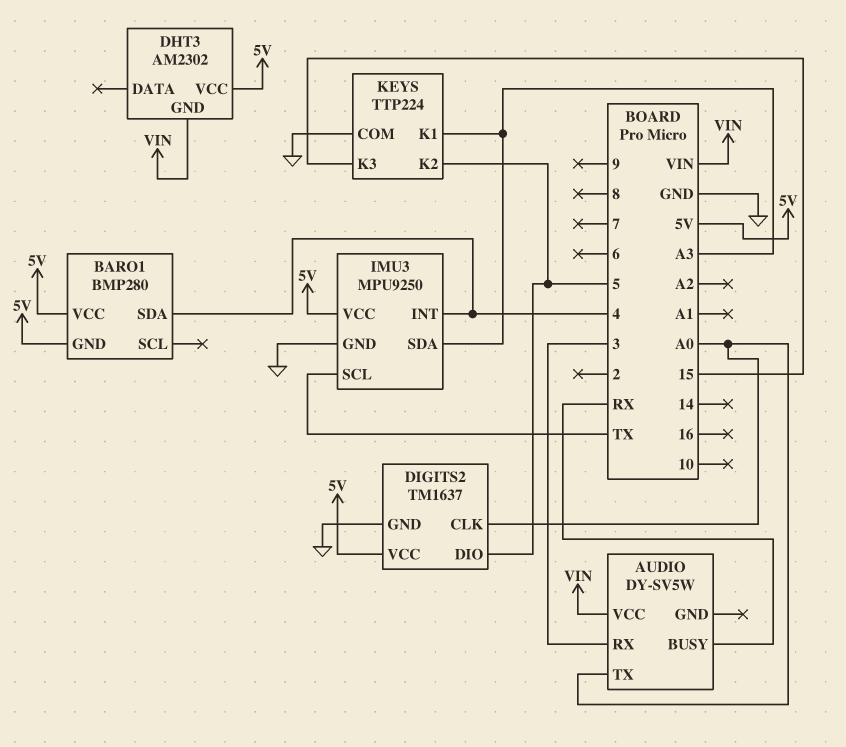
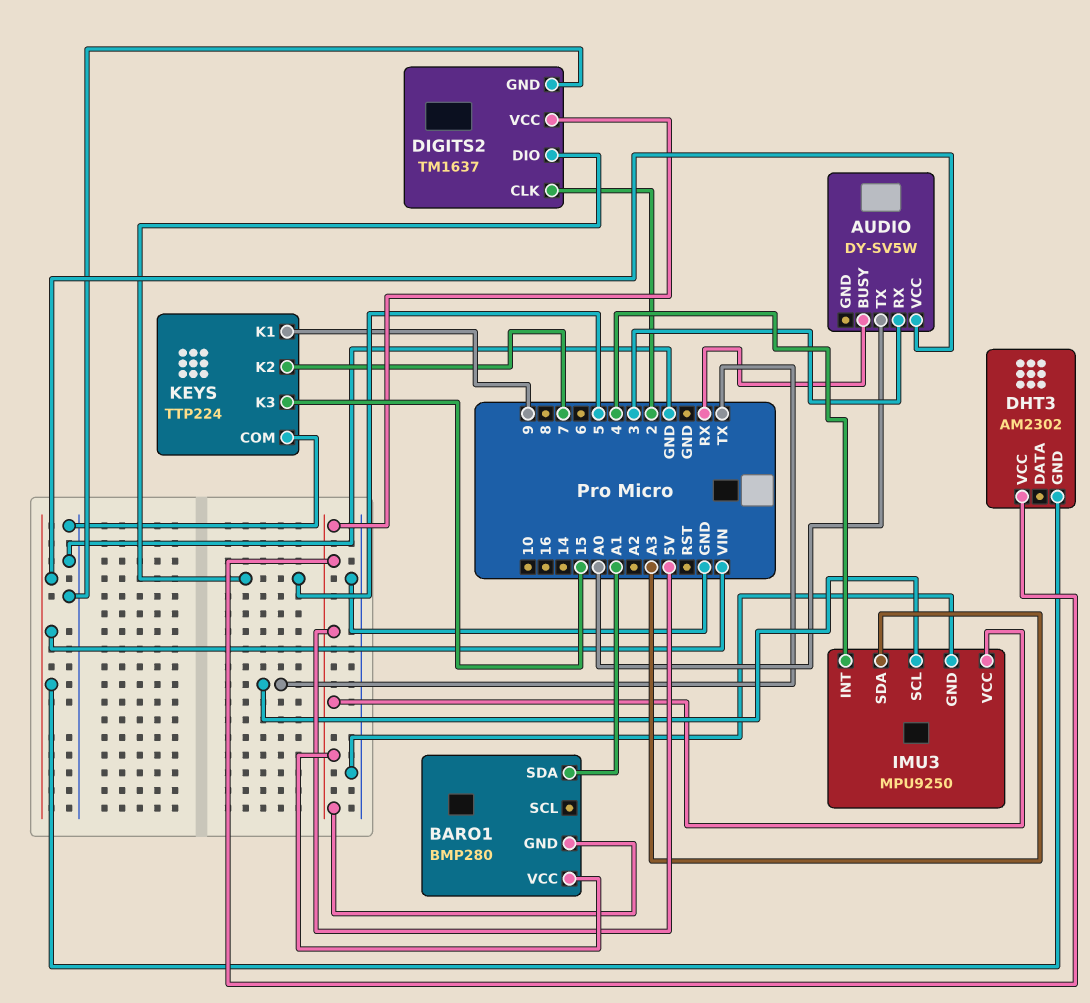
BARO1 pin SDA: 4 -> A1
DIGITS2 pin CLK: A0 -> 2
KEYS pin K1: A3 -> 9
KEYS pin K2: 5 -> 7

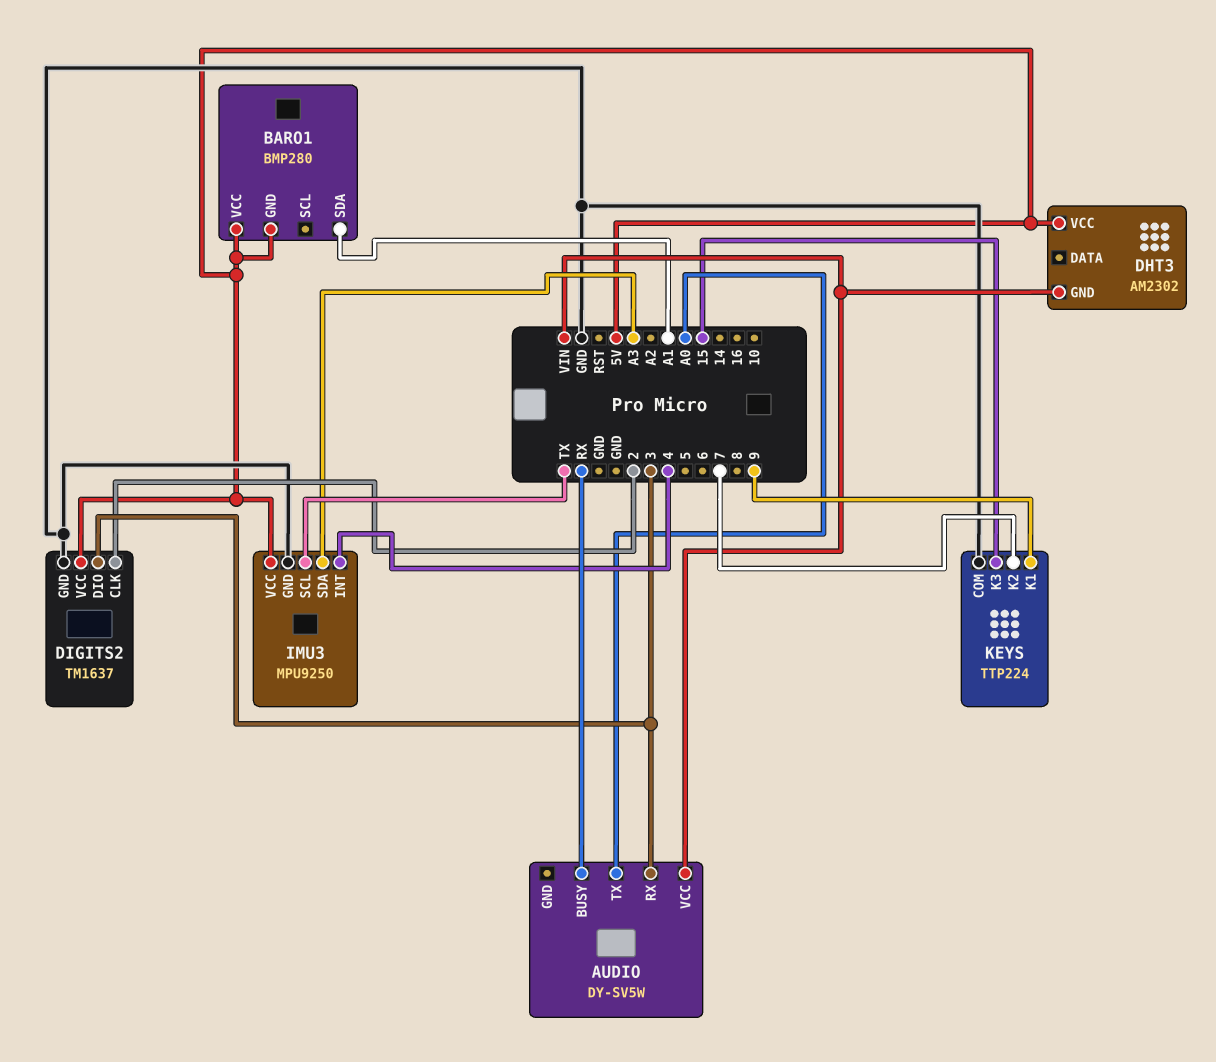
DIGITS2 pin DIO: 5 -> 3

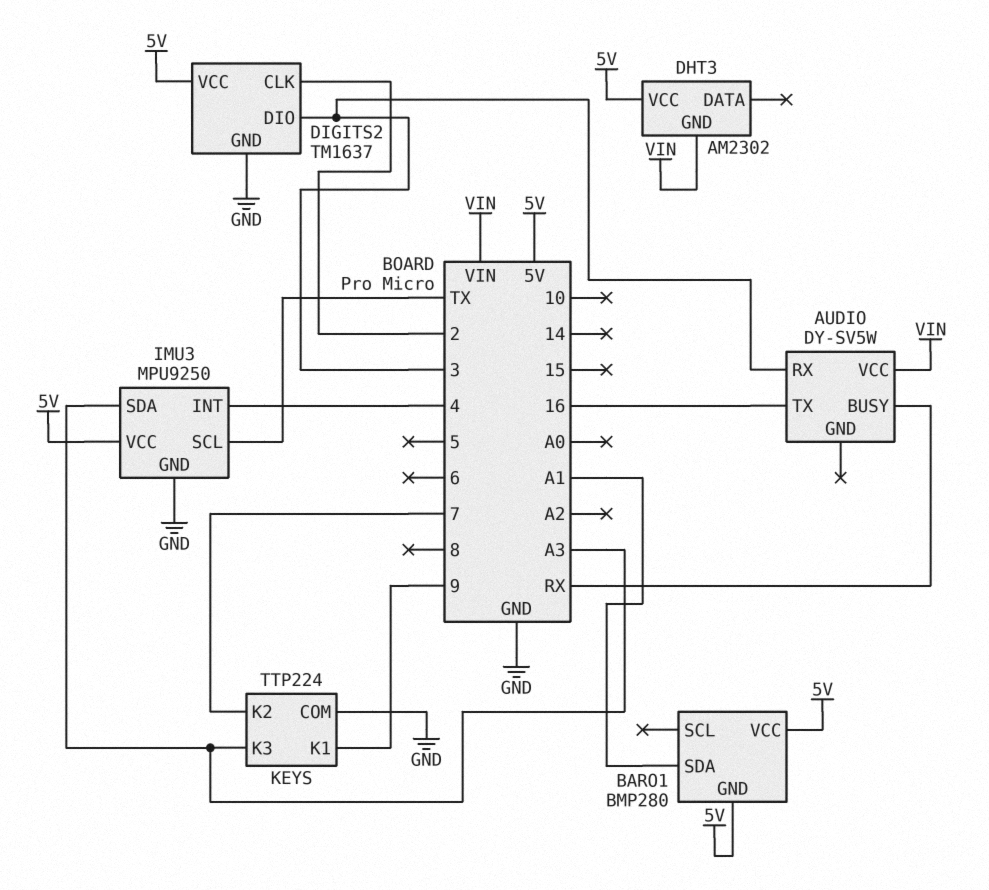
AUDIO pin TX: A0 -> 16
KEYS pin K3: 15 -> A3

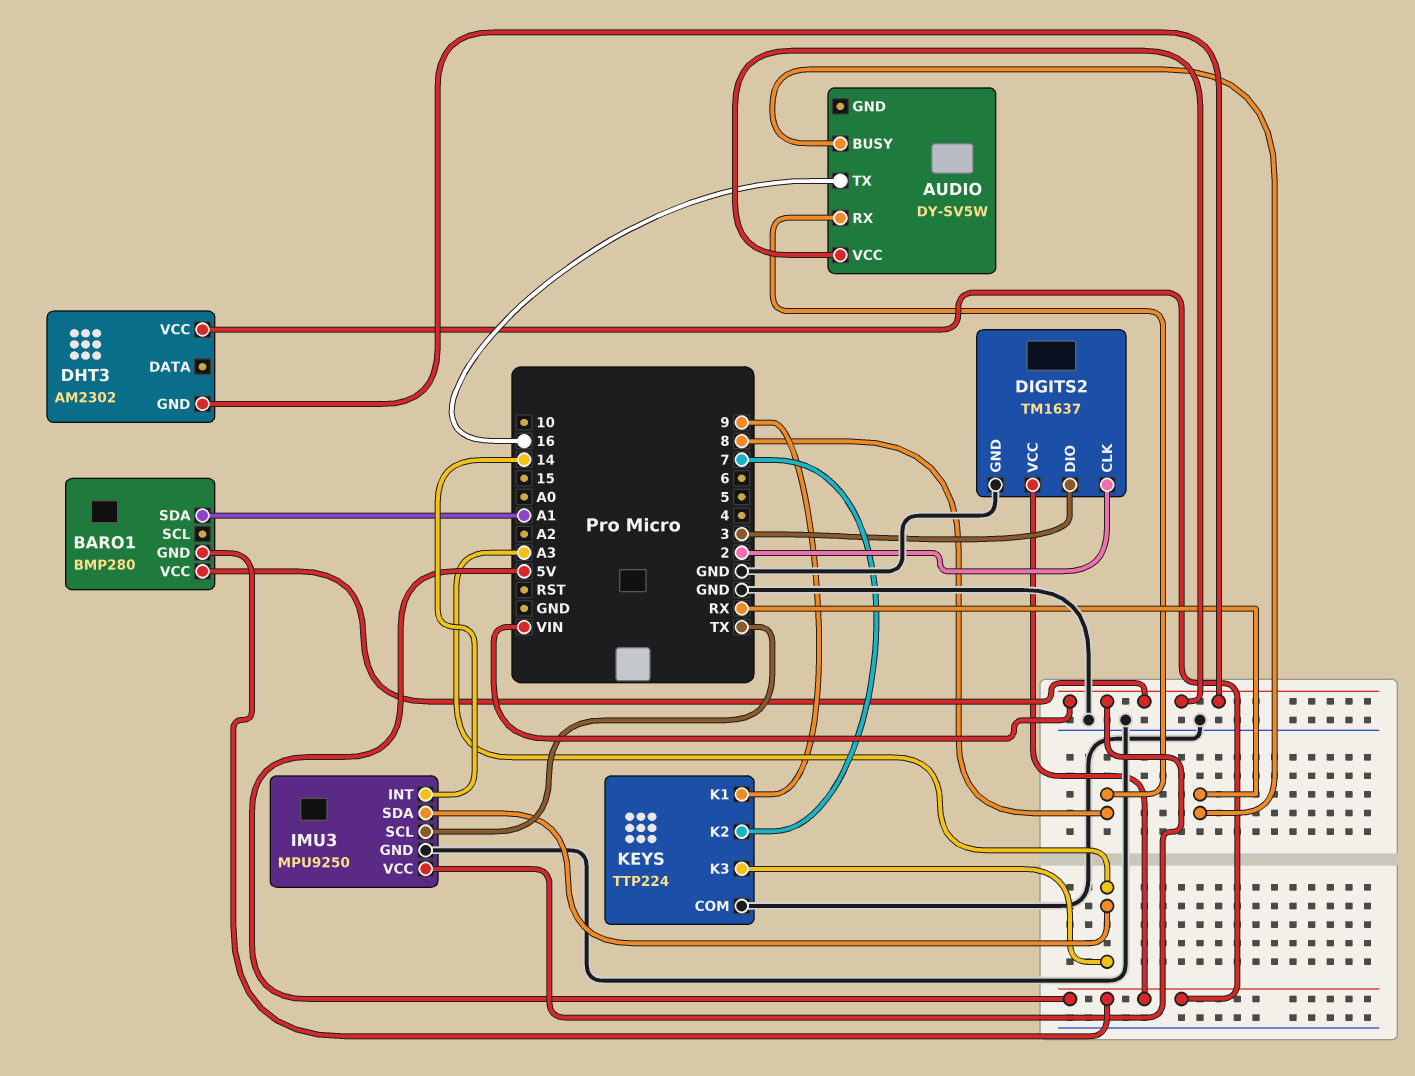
AUDIO pin RX: 3 -> 8
BARO1 pin VCC: 5V -> VIN
IMU3 pin INT: 4 -> 14
IMU3 pin VCC: 5V -> VIN

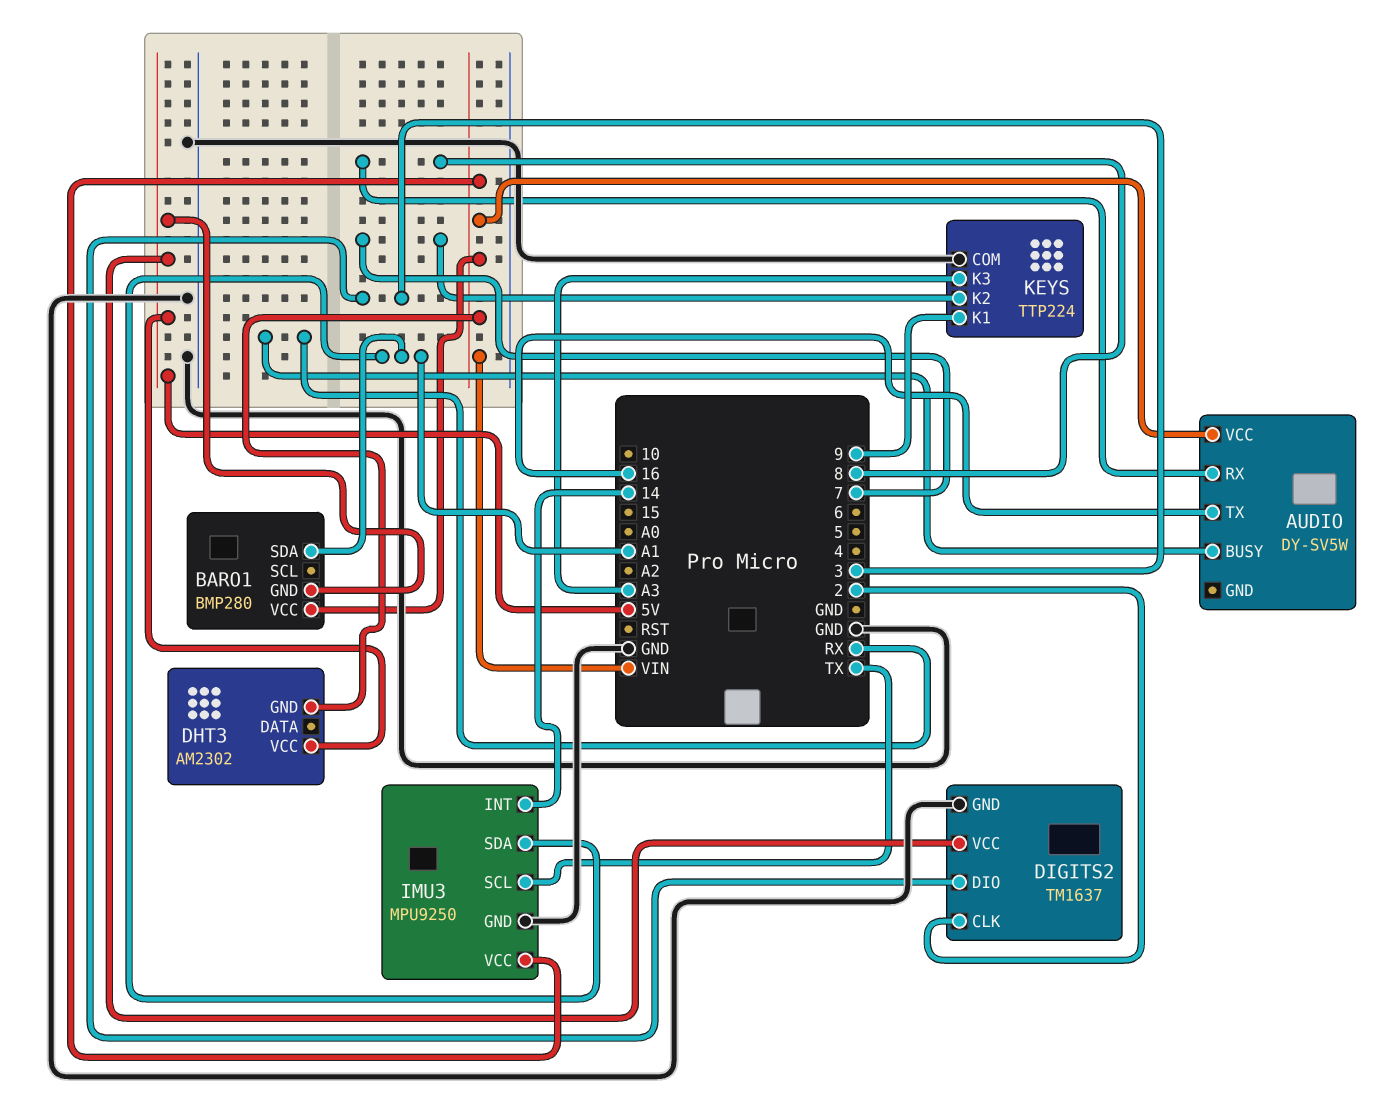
IMU3 pin SDA: A3 -> A1

